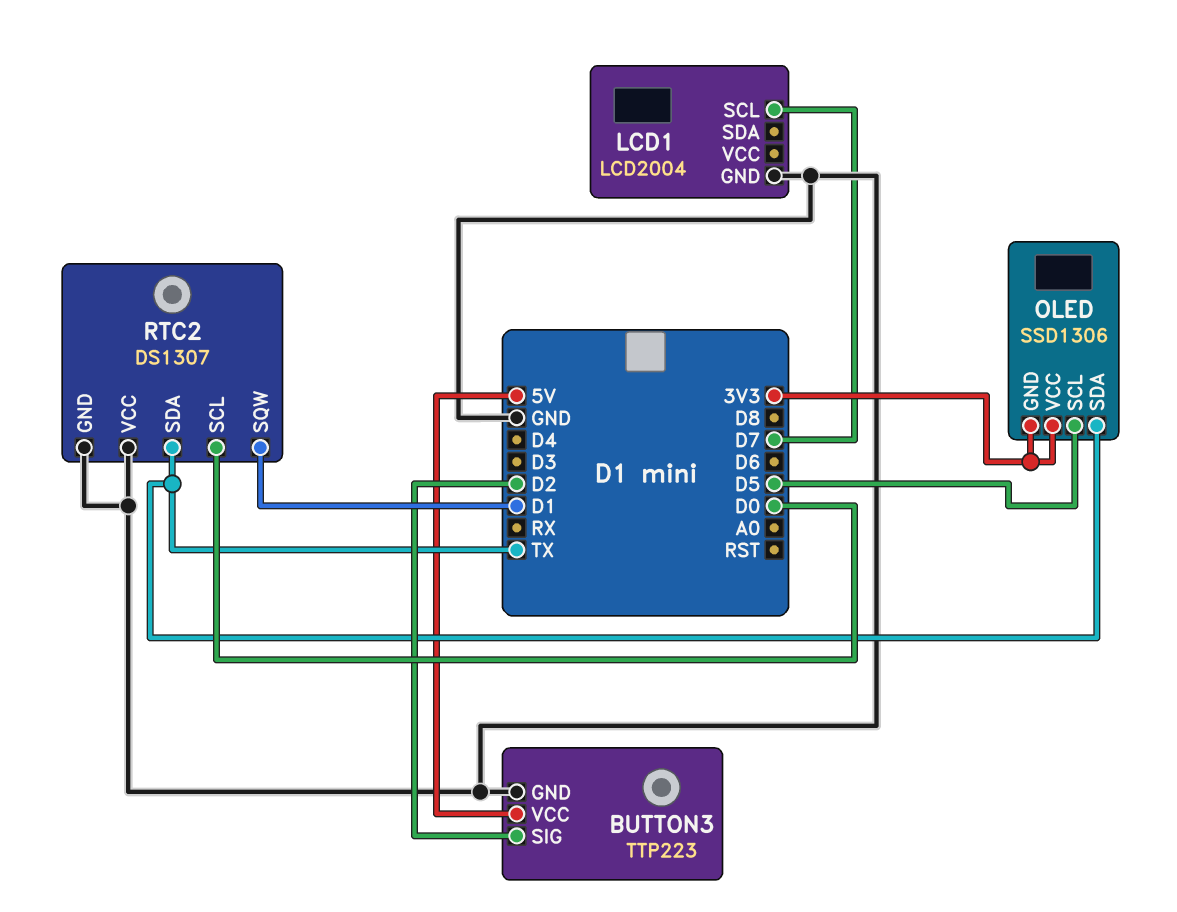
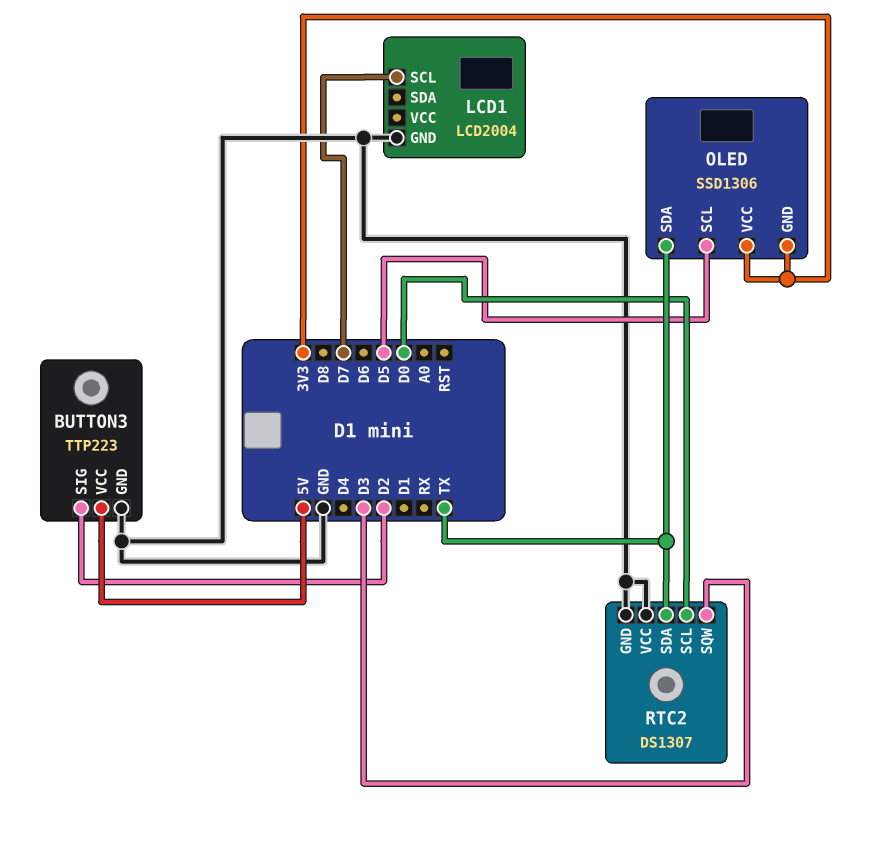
RTC2 pin SQW: D1 -> D3

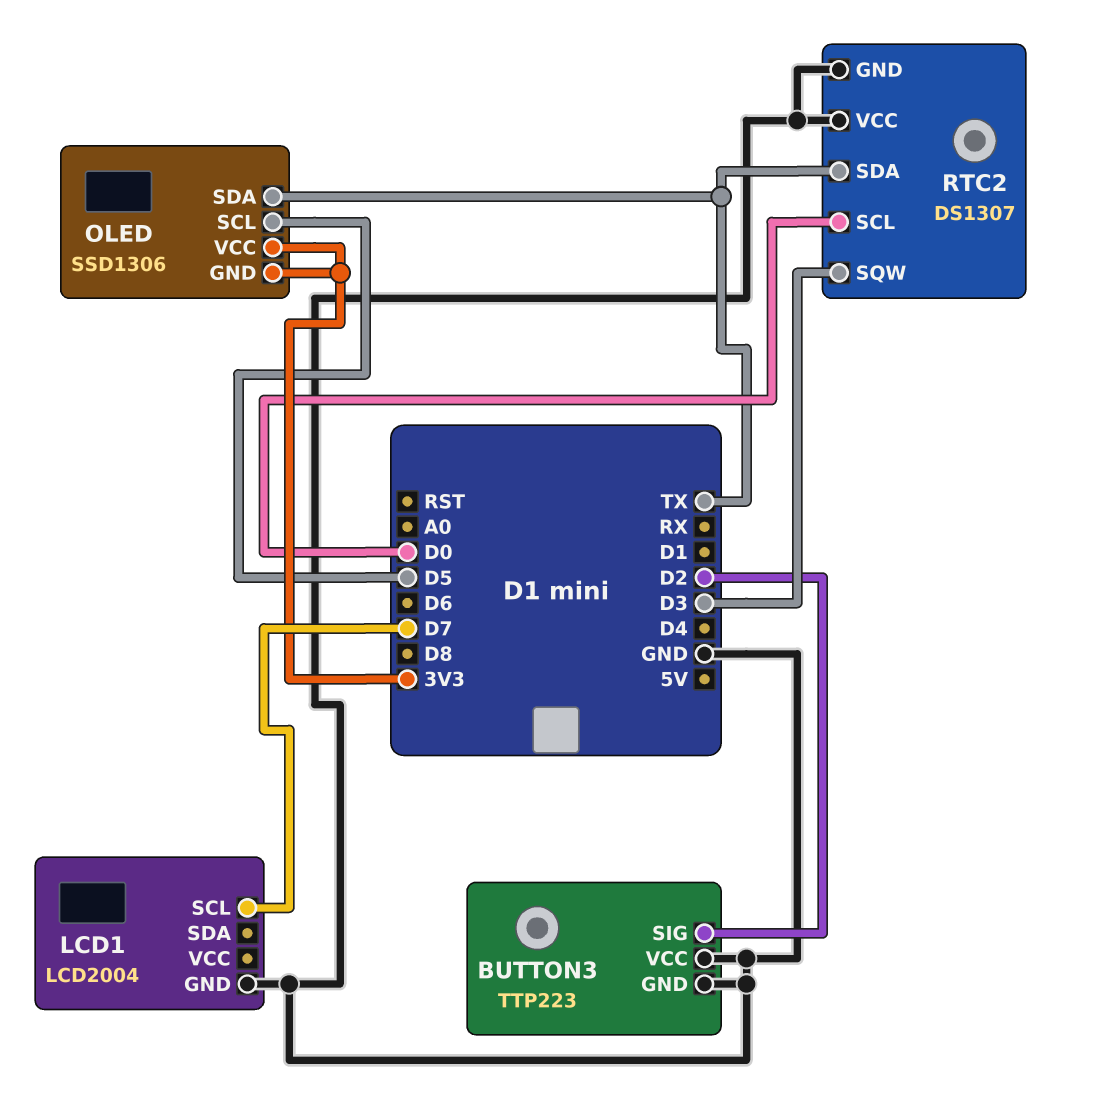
BUTTON3 pin VCC: 5V -> GND

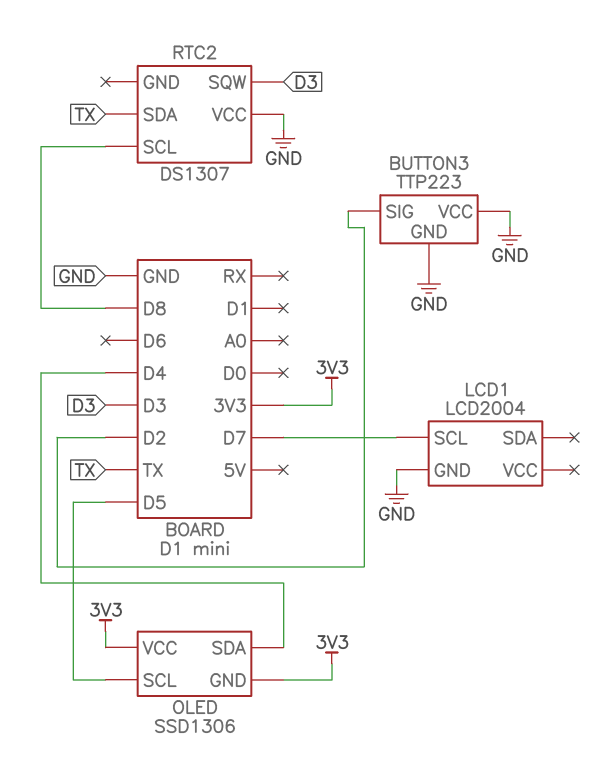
OLED pin SDA: TX -> D4
RTC2 pin GND: GND -> none
RTC2 pin SCL: D0 -> D8

